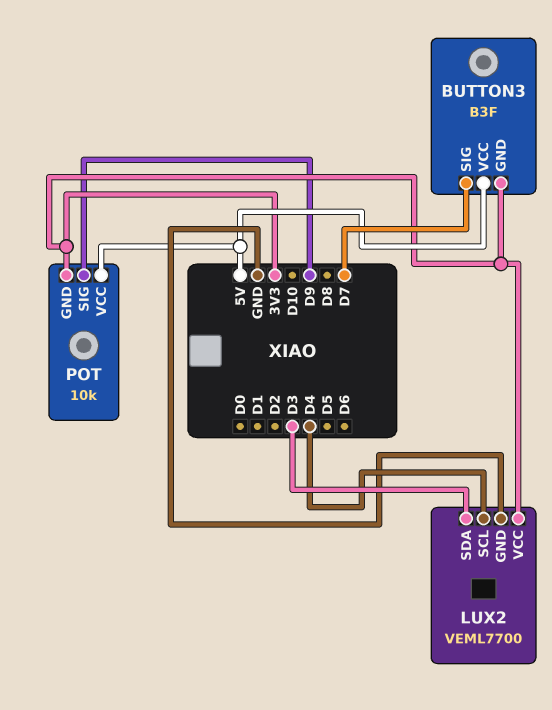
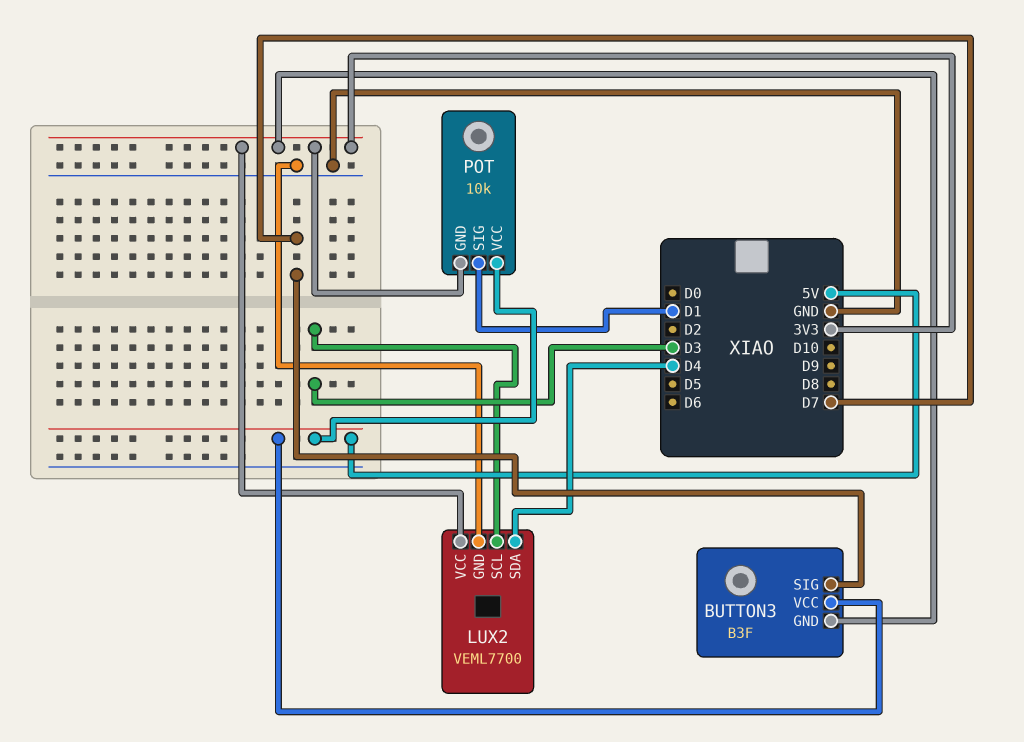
LUX2 pin SCL: D4 -> D3
LUX2 pin SDA: D3 -> D4
POT pin SIG: D9 -> D1

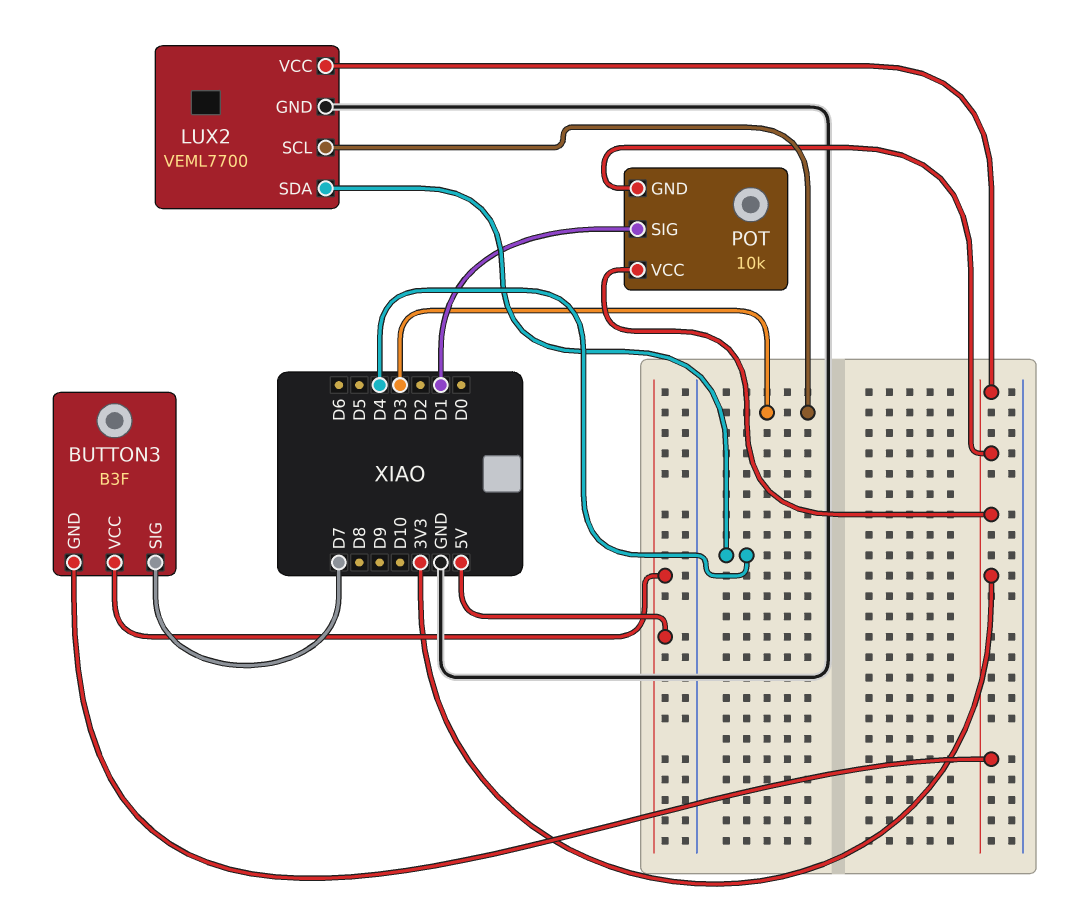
POT pin VCC: 5V -> 3V3

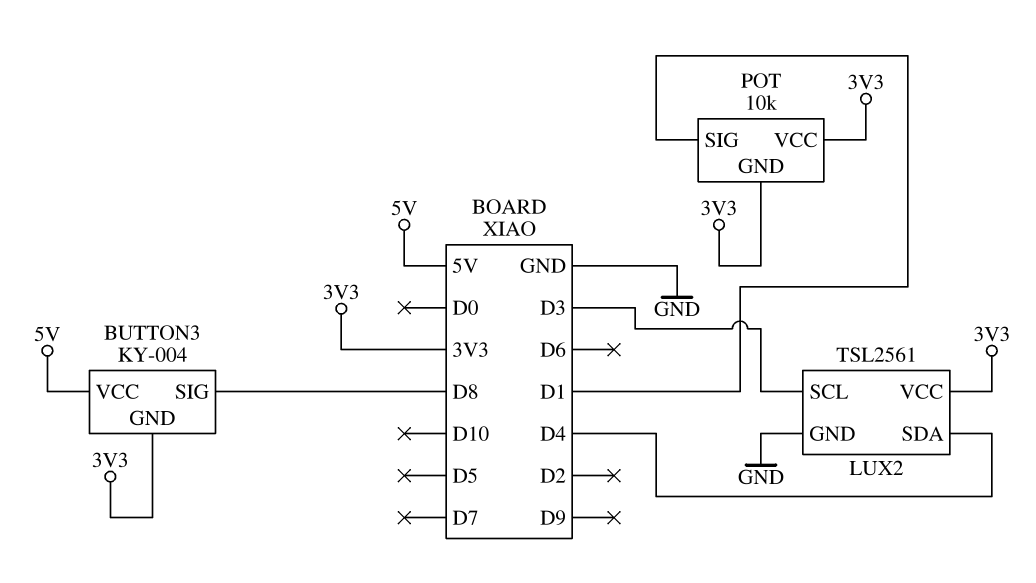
BUTTON3: B3F -> KY-004
BUTTON3 pin SIG: D7 -> D8
LUX2: VEML7700 -> TSL2561

